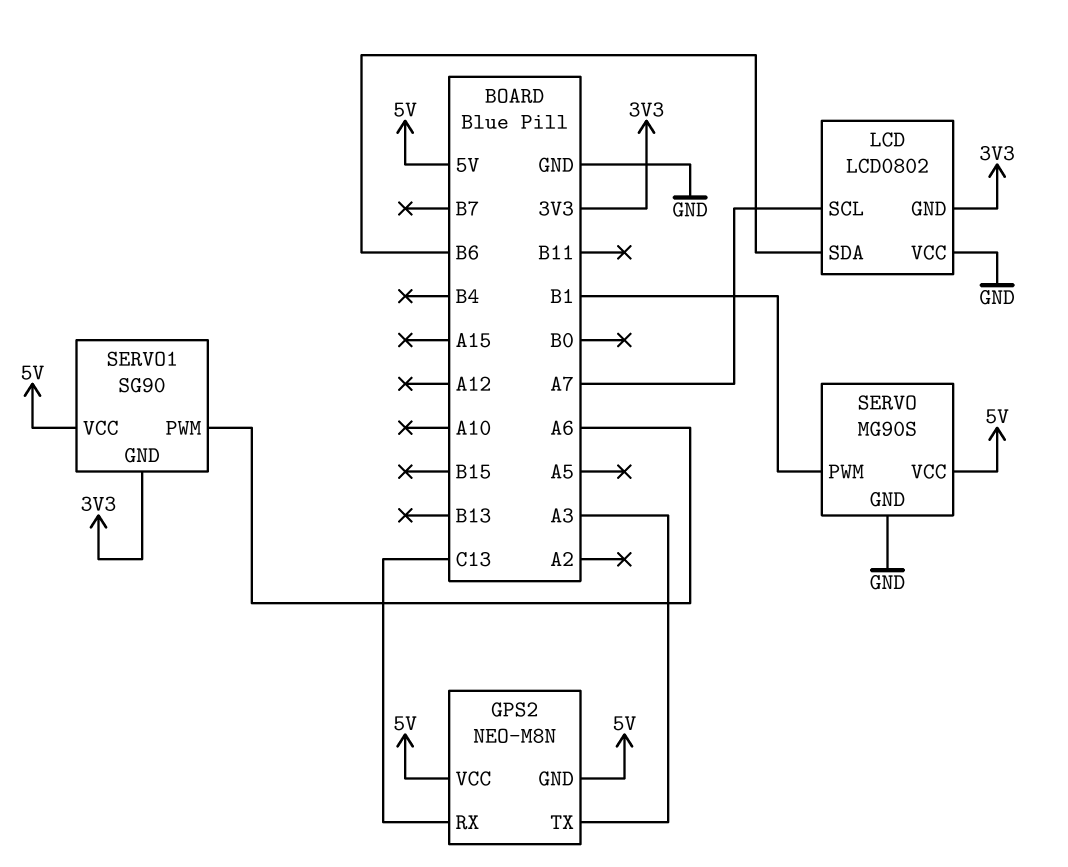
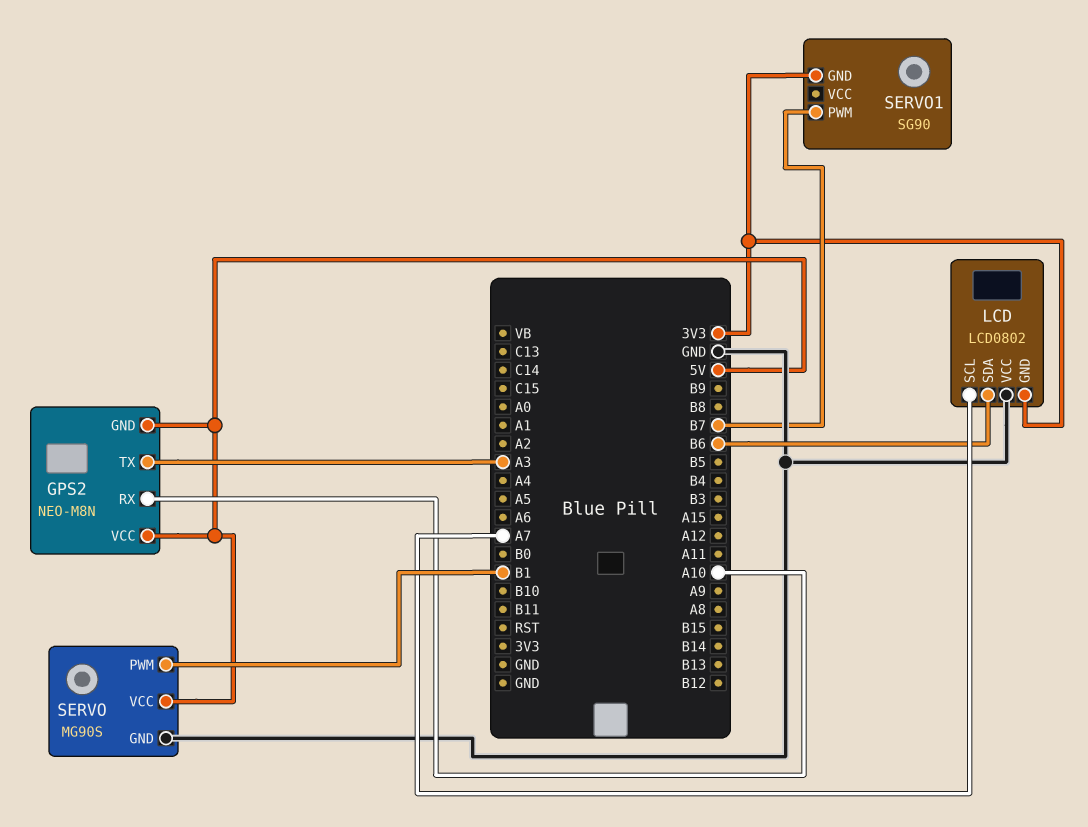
GPS2 pin RX: C13 -> A10
SERVO1 pin PWM: A6 -> B7
SERVO1 pin VCC: 5V -> none

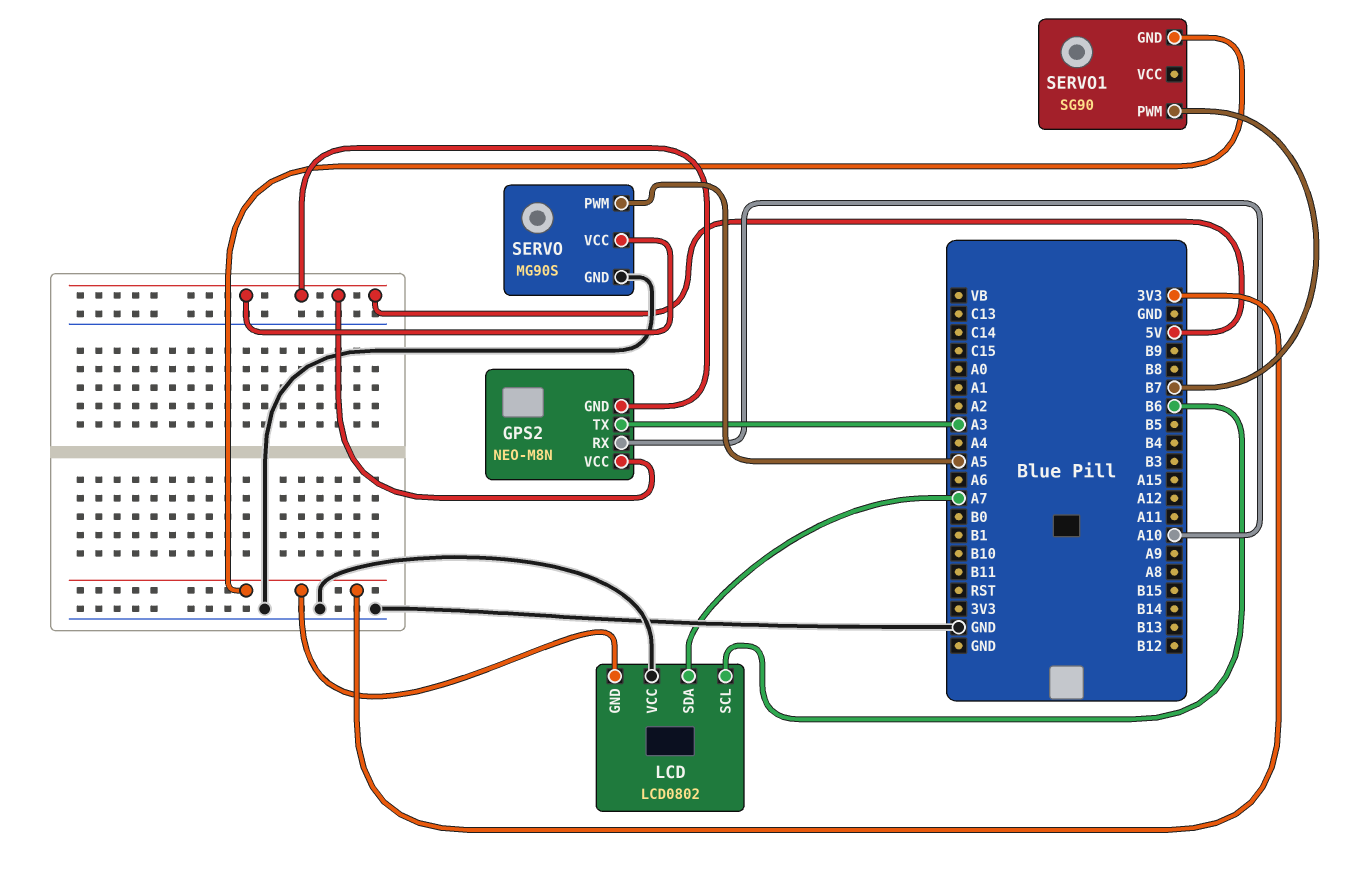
LCD pin SCL: A7 -> B6
LCD pin SDA: B6 -> A7
SERVO pin PWM: B1 -> A5

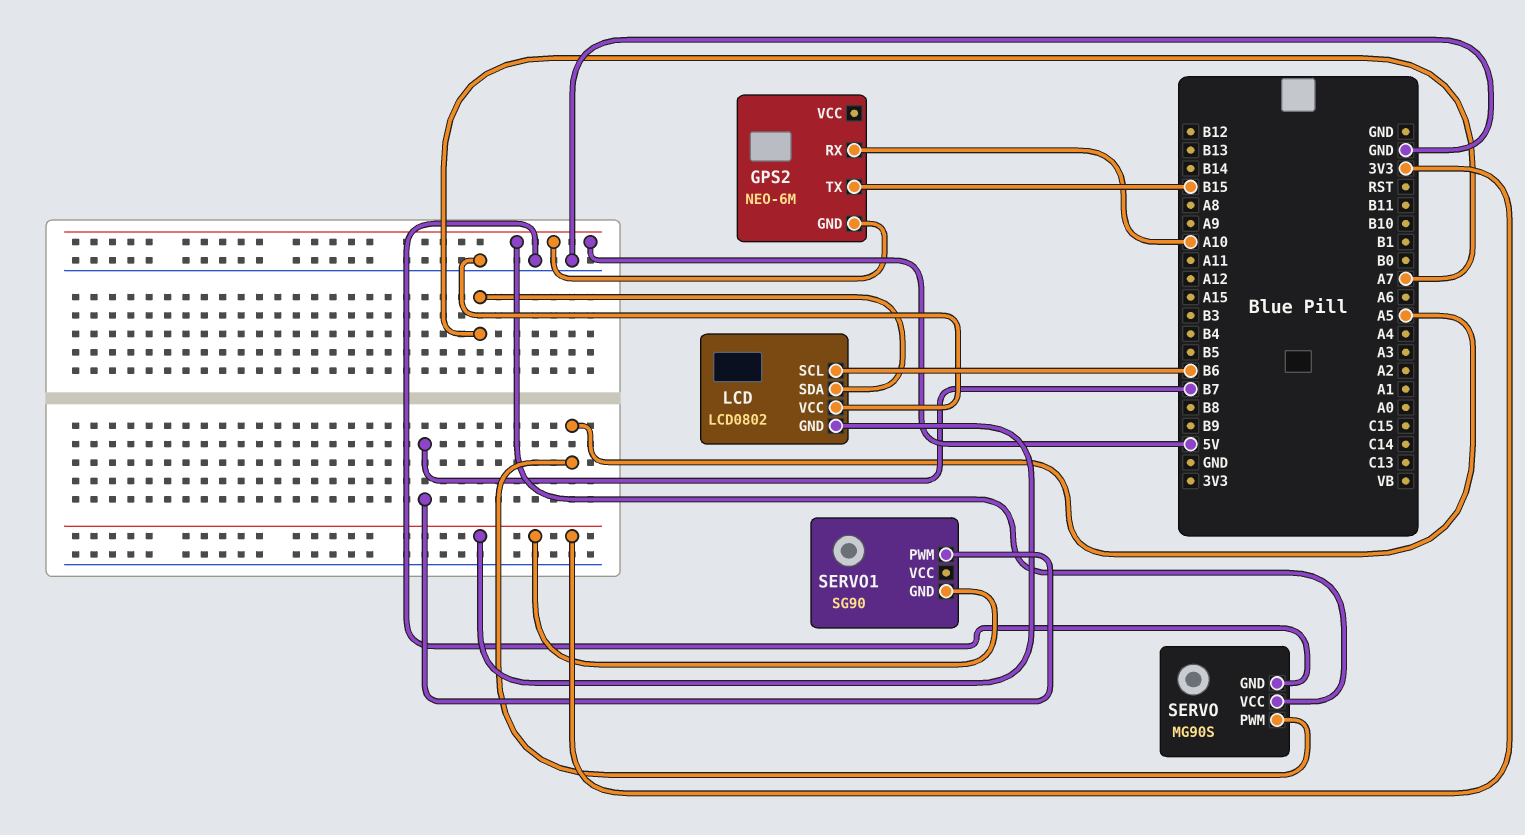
GPS2: NEO-M8N -> NEO-6M
GPS2 pin TX: A3 -> B15
GPS2 pin VCC: 5V -> none

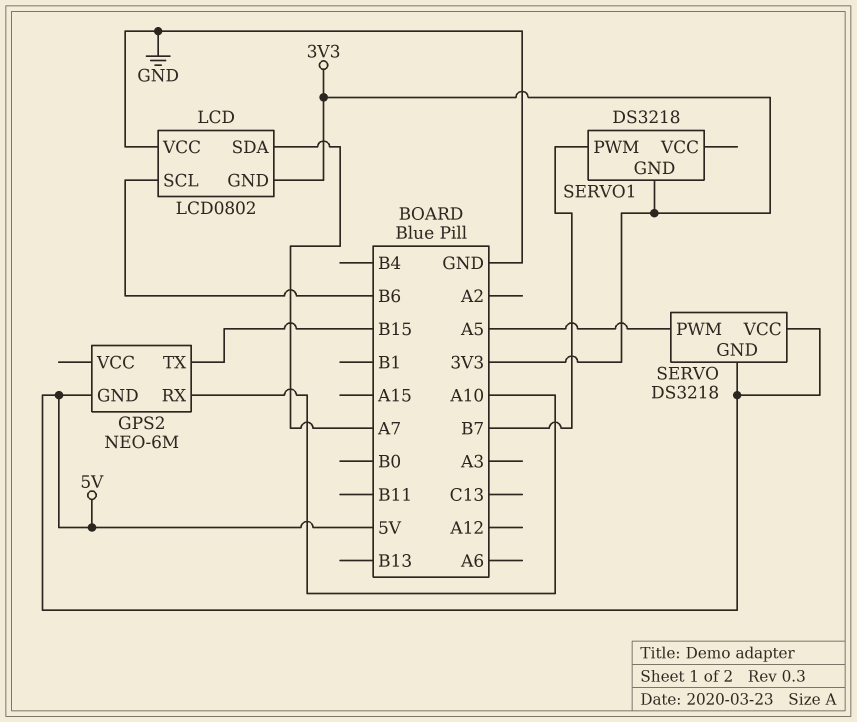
SERVO: MG90S -> DS3218
SERVO pin GND: GND -> 5V
SERVO1: SG90 -> DS3218

